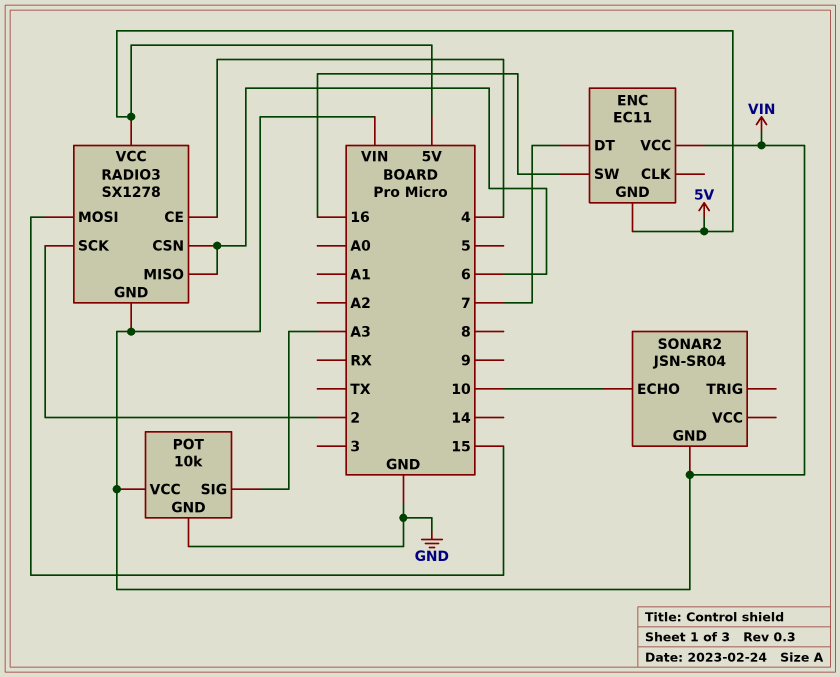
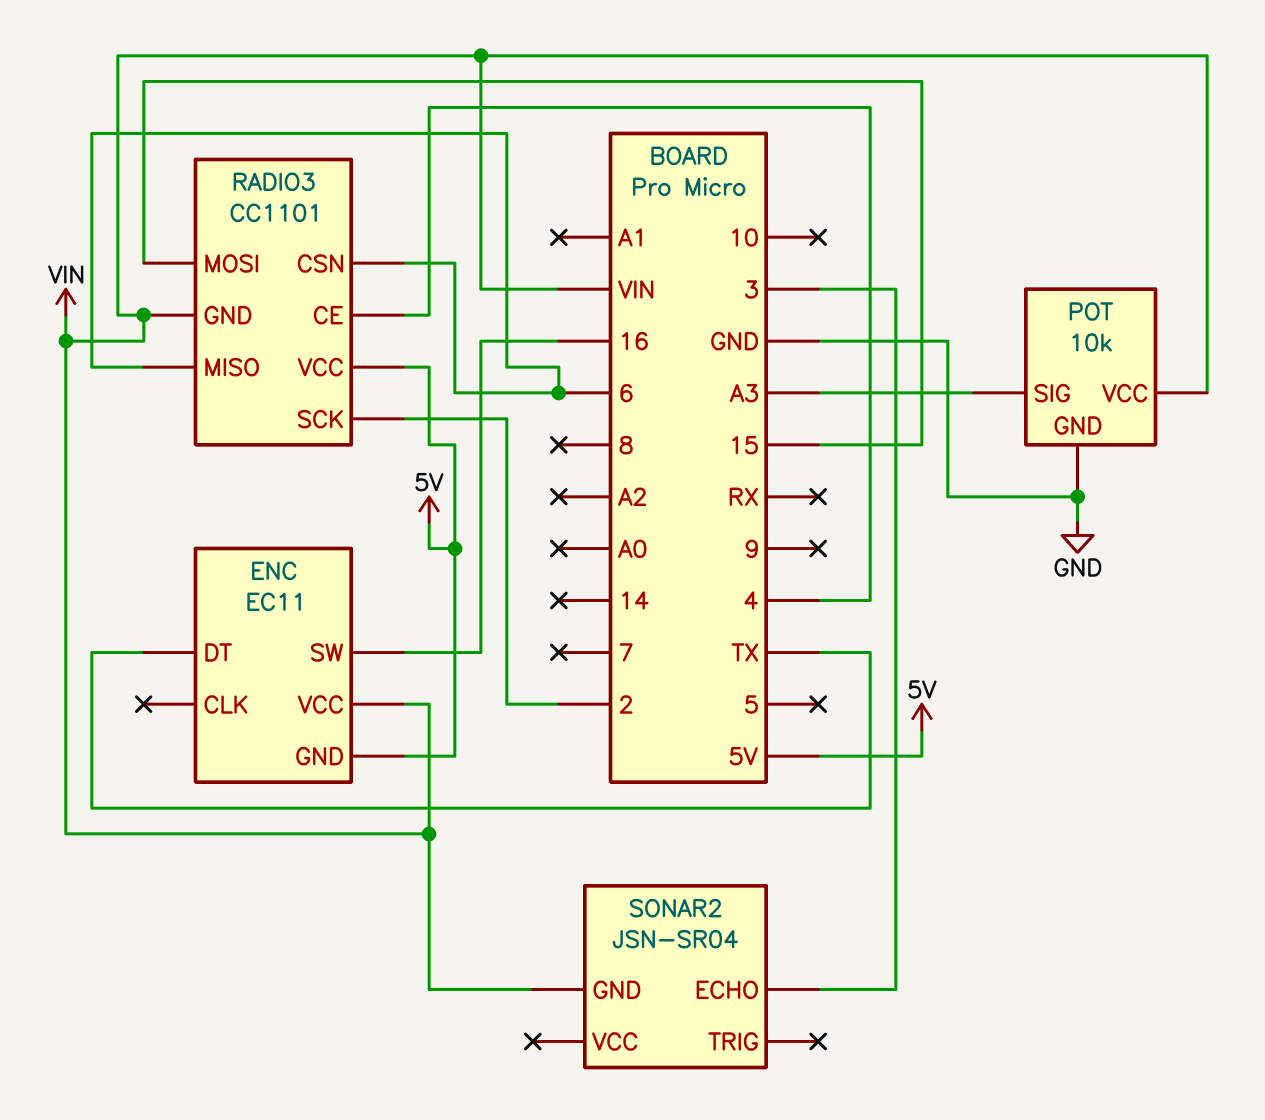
ENC pin DT: 7 -> TX
RADIO3: SX1278 -> CC1101
SONAR2 pin ECHO: 10 -> 3

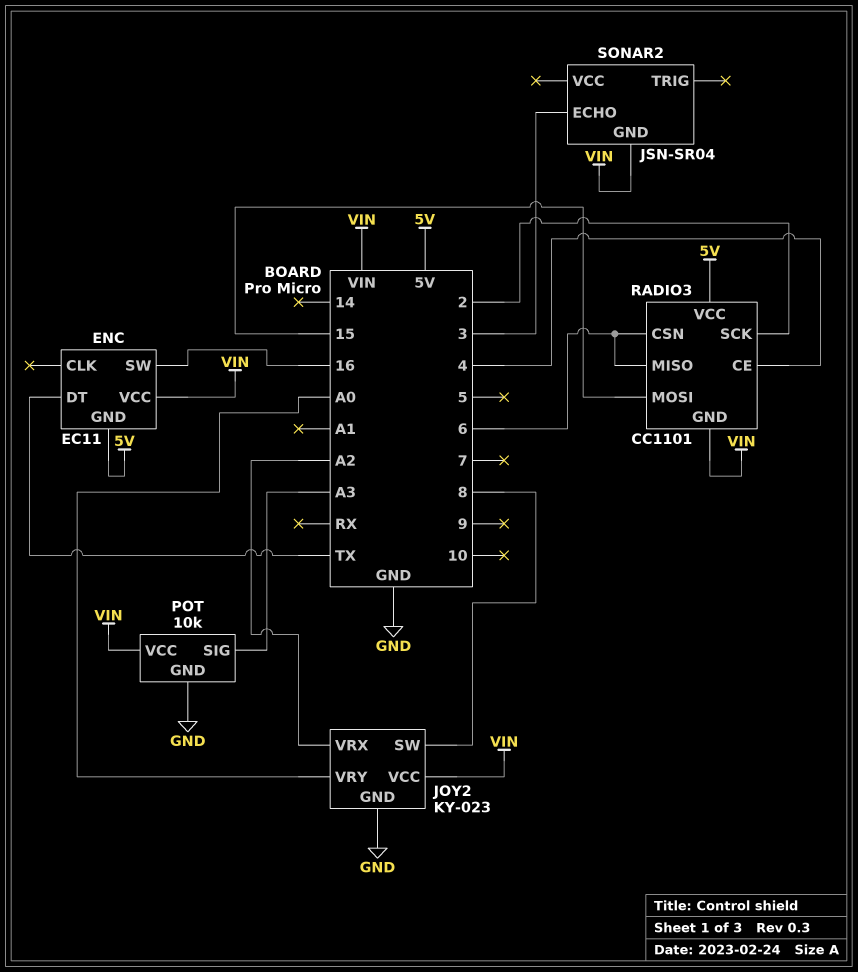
JOY2: none -> KY-023
JOY2 pin GND: none -> GND
JOY2 pin SW: none -> 8
JOY2 pin VCC: none -> VIN
JOY2 pin VRX: none -> A2
JOY2 pin VRY: none -> A0

